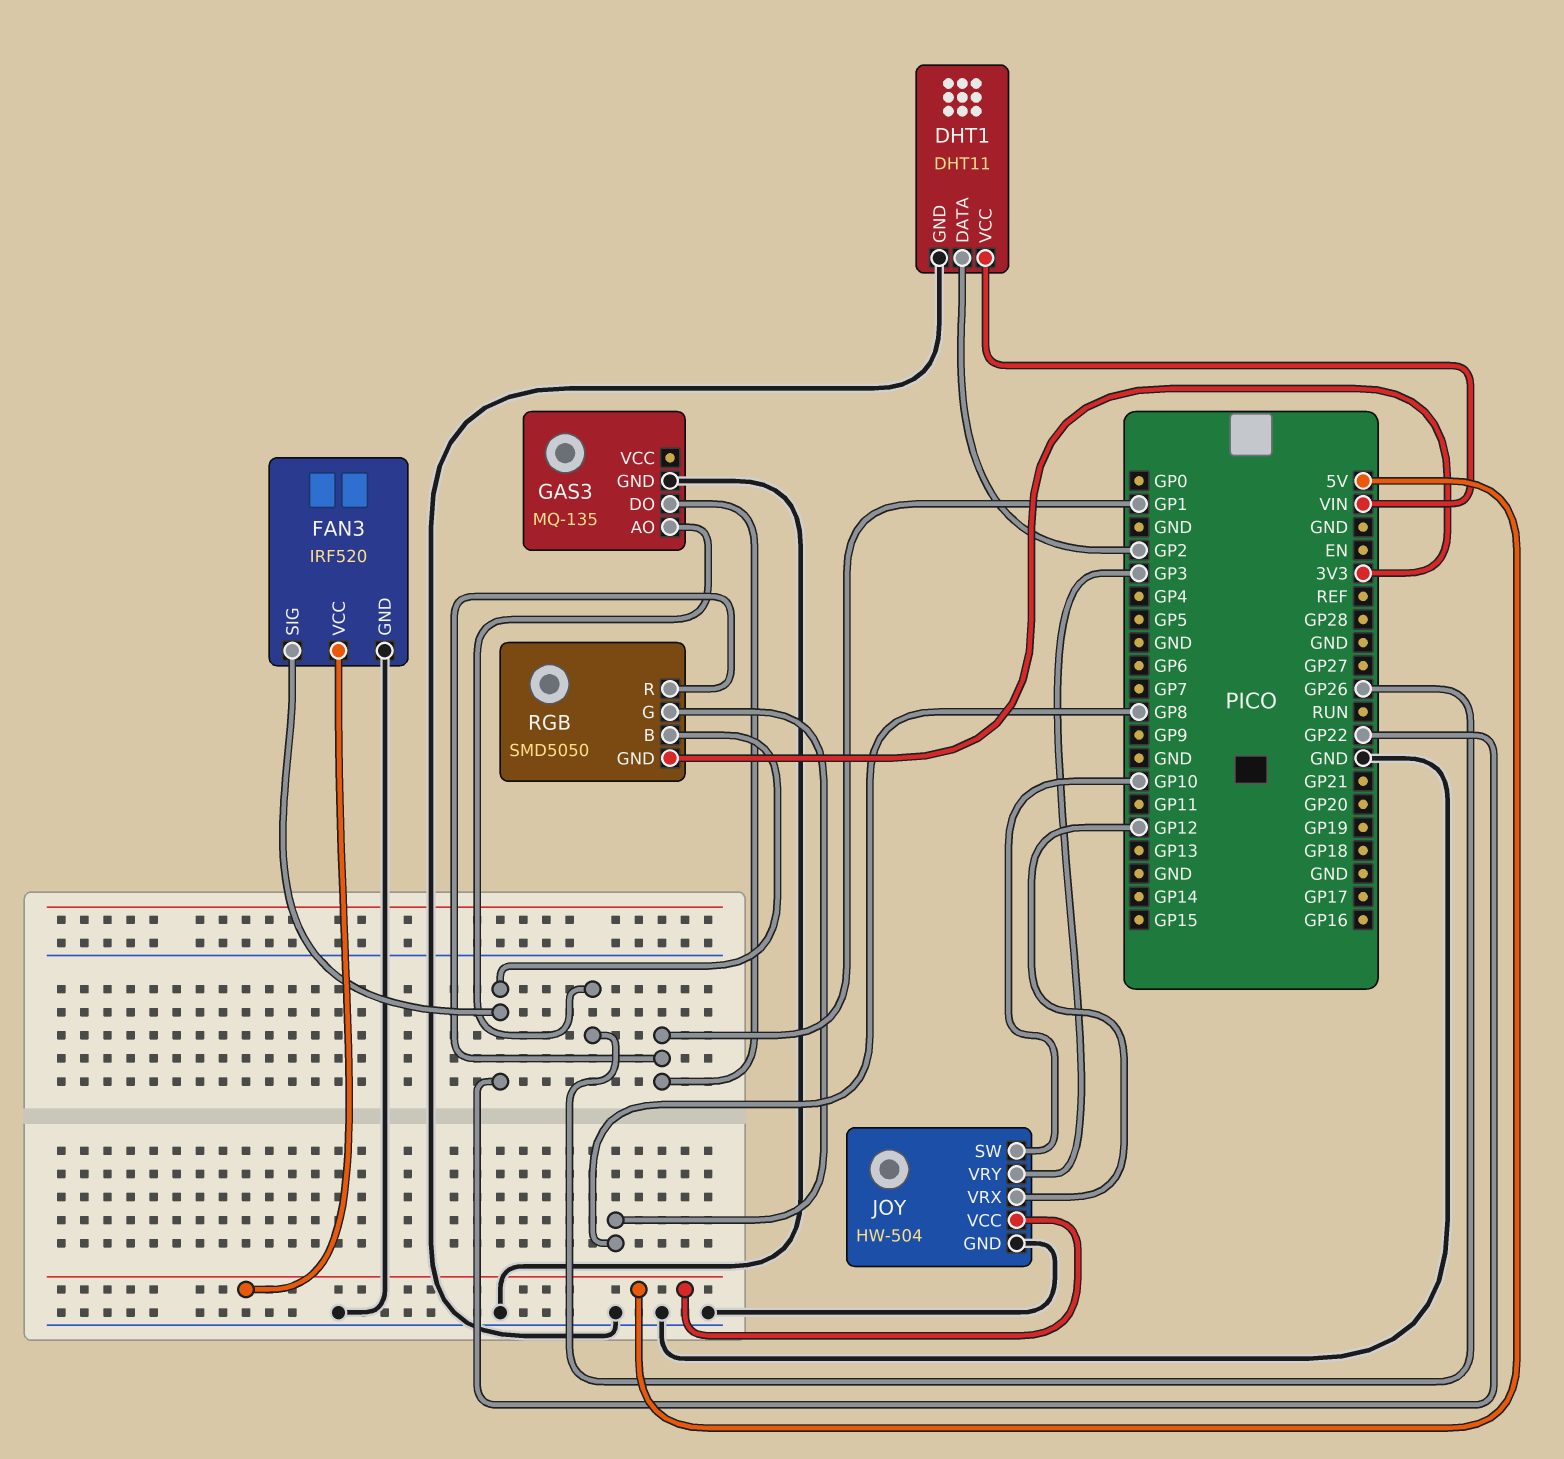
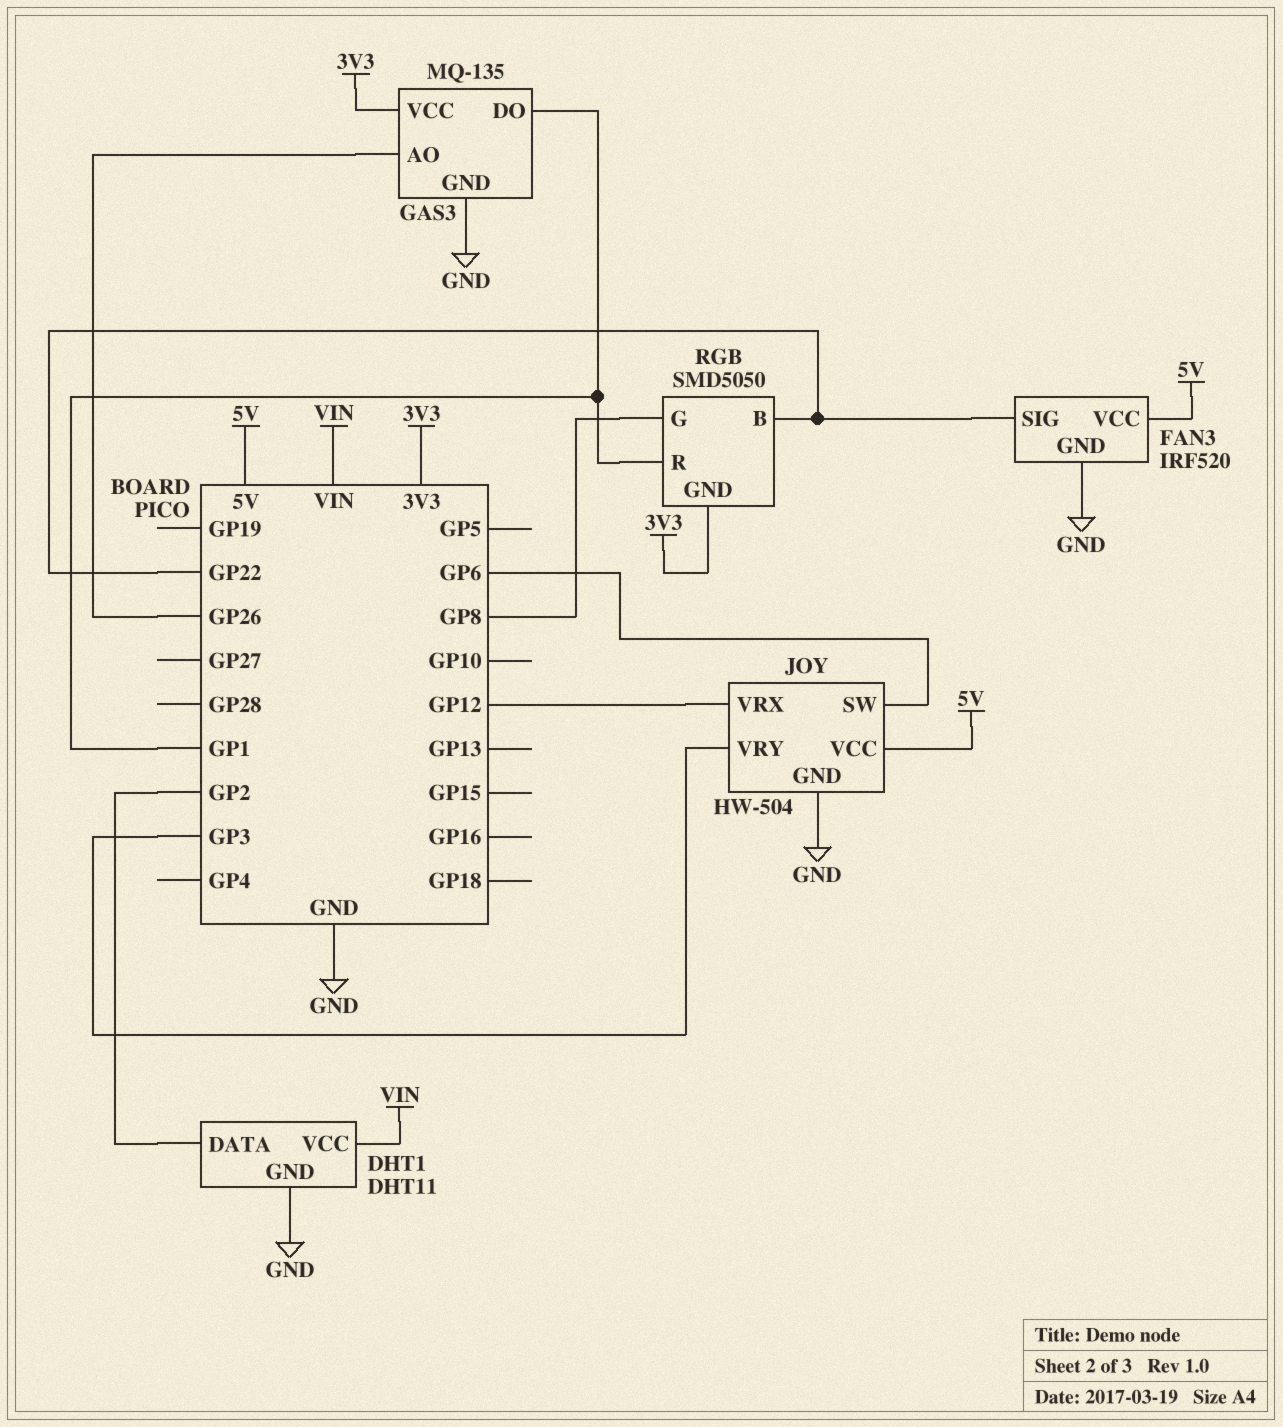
GAS3 pin VCC: none -> 3V3
JOY pin SW: GP10 -> GP6

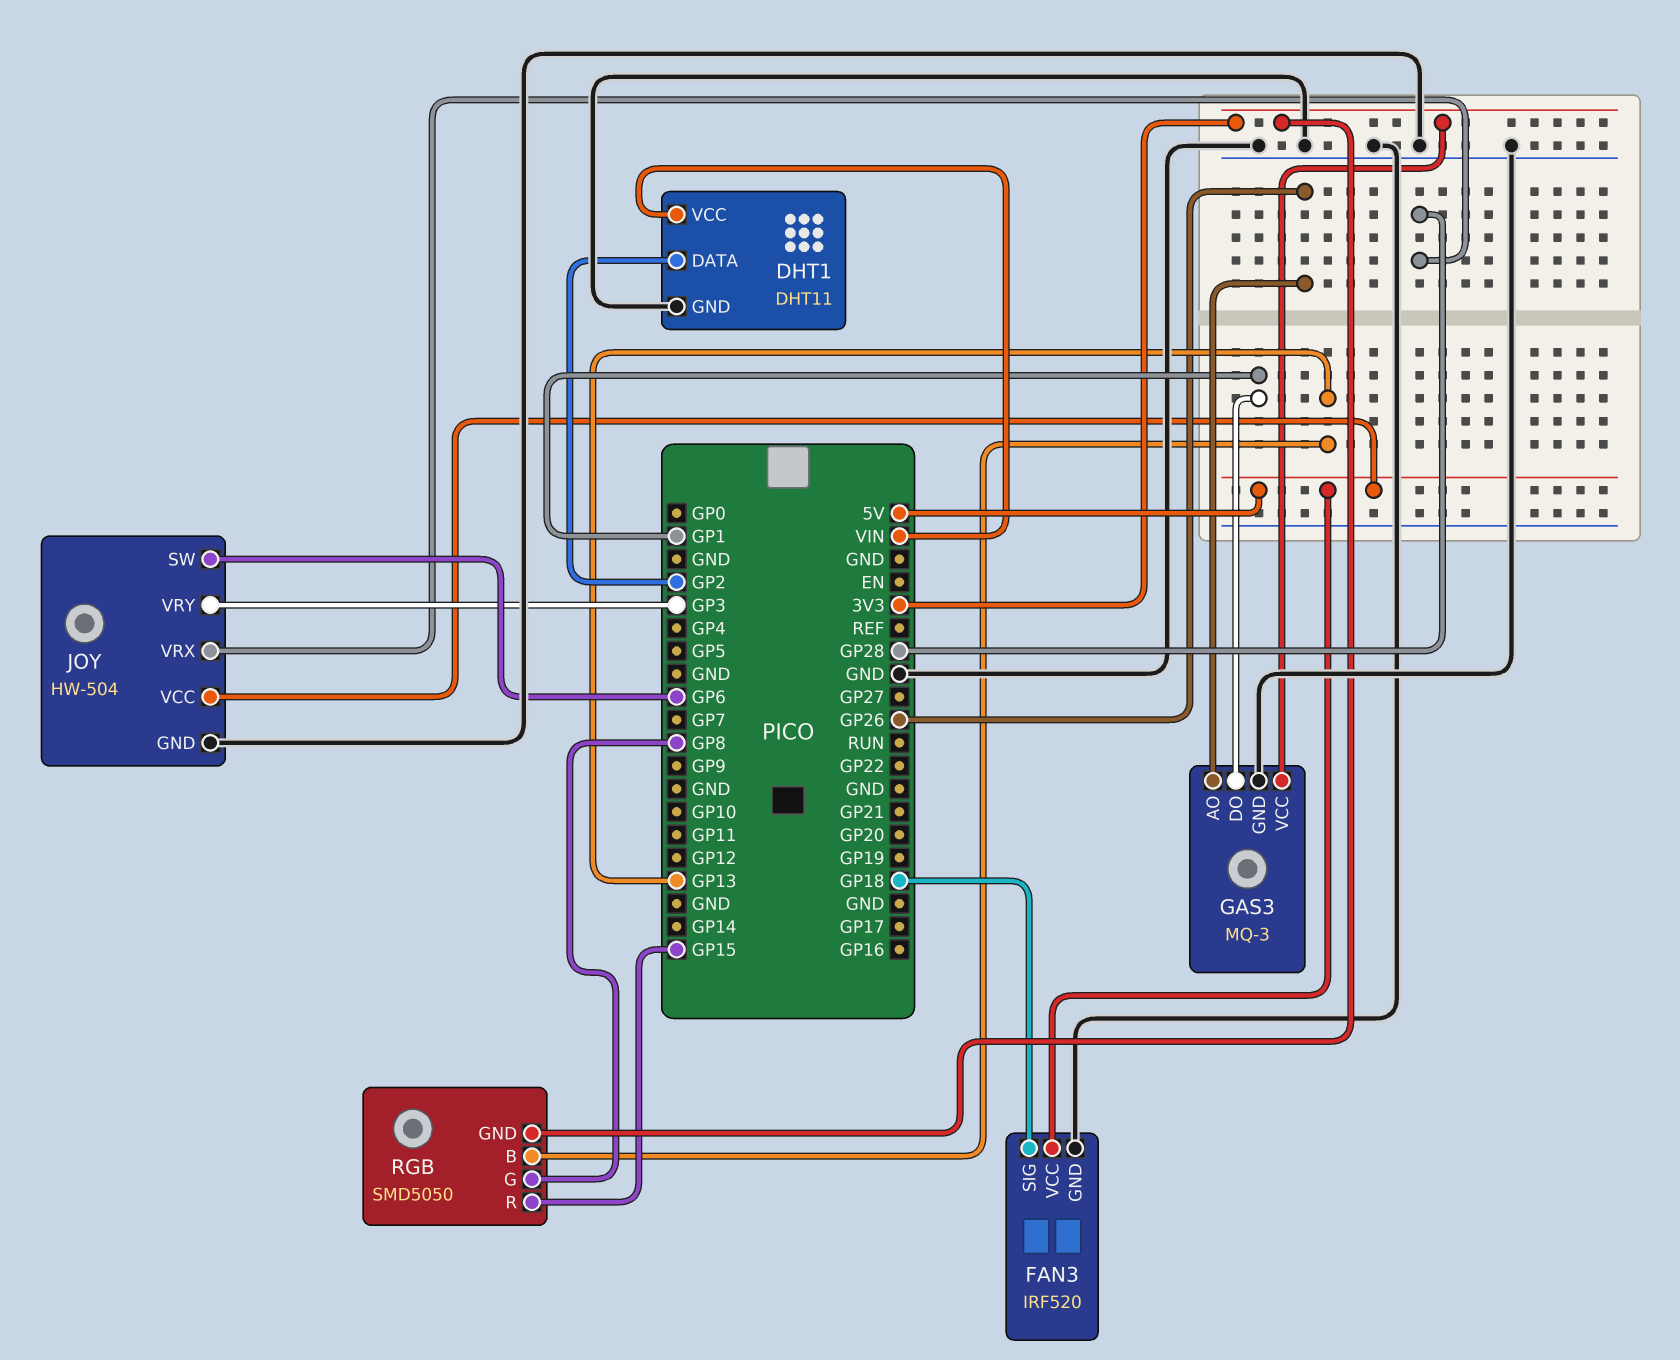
FAN3 pin SIG: GP22 -> GP18
GAS3: MQ-135 -> MQ-3
JOY pin VRX: GP12 -> GP28
RGB pin B: GP22 -> GP13
RGB pin R: GP1 -> GP15

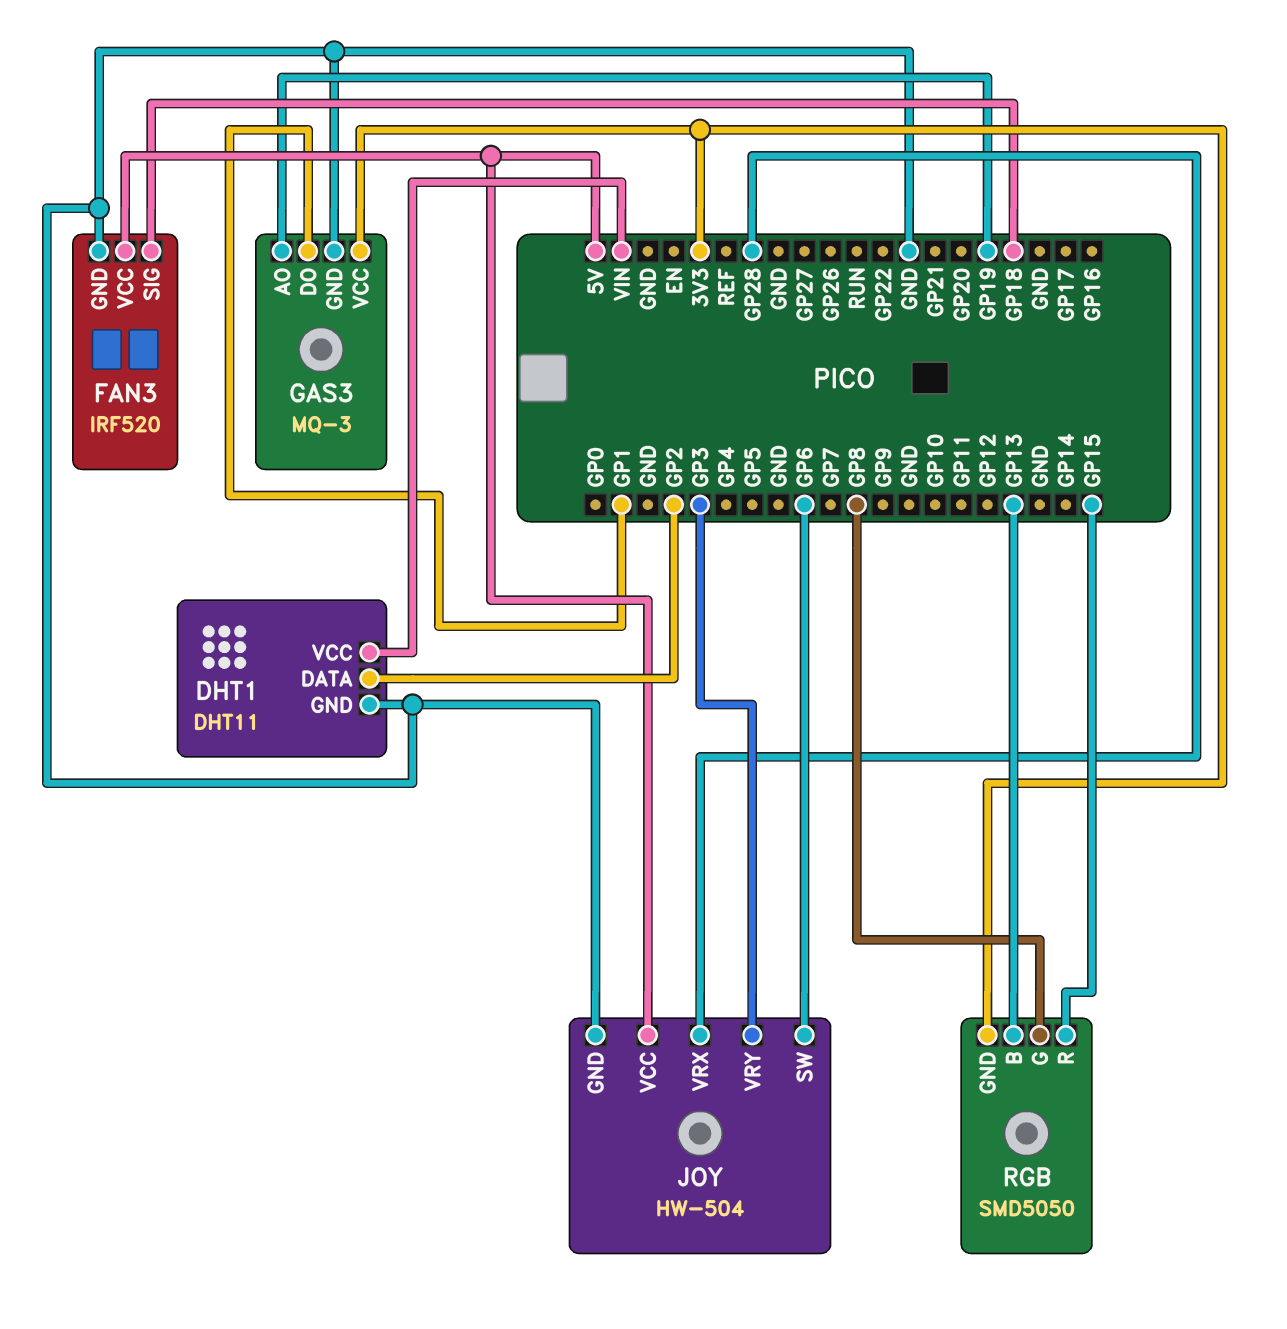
GAS3 pin AO: GP26 -> GP19

